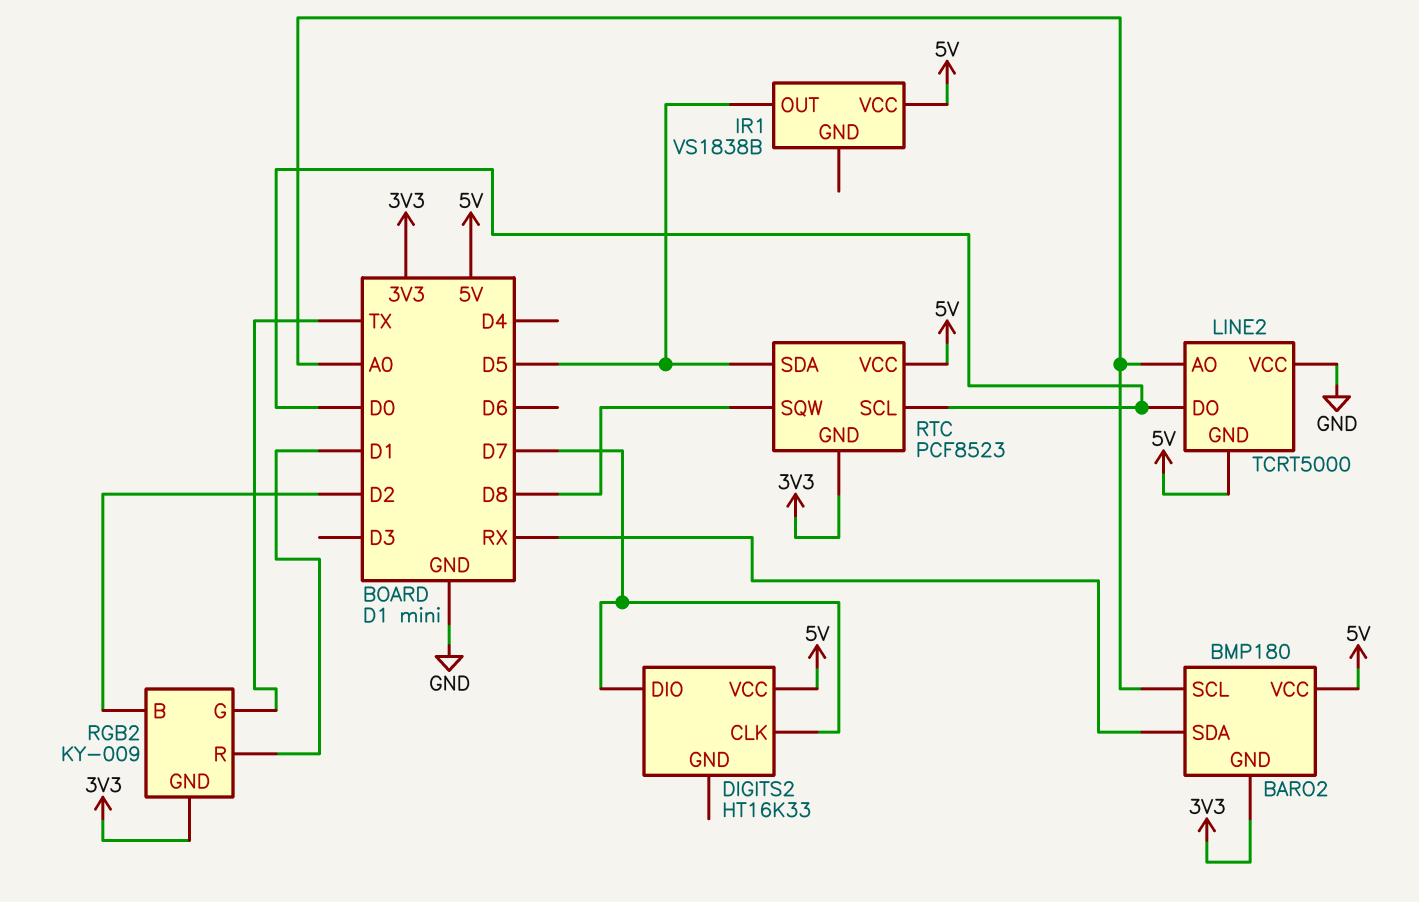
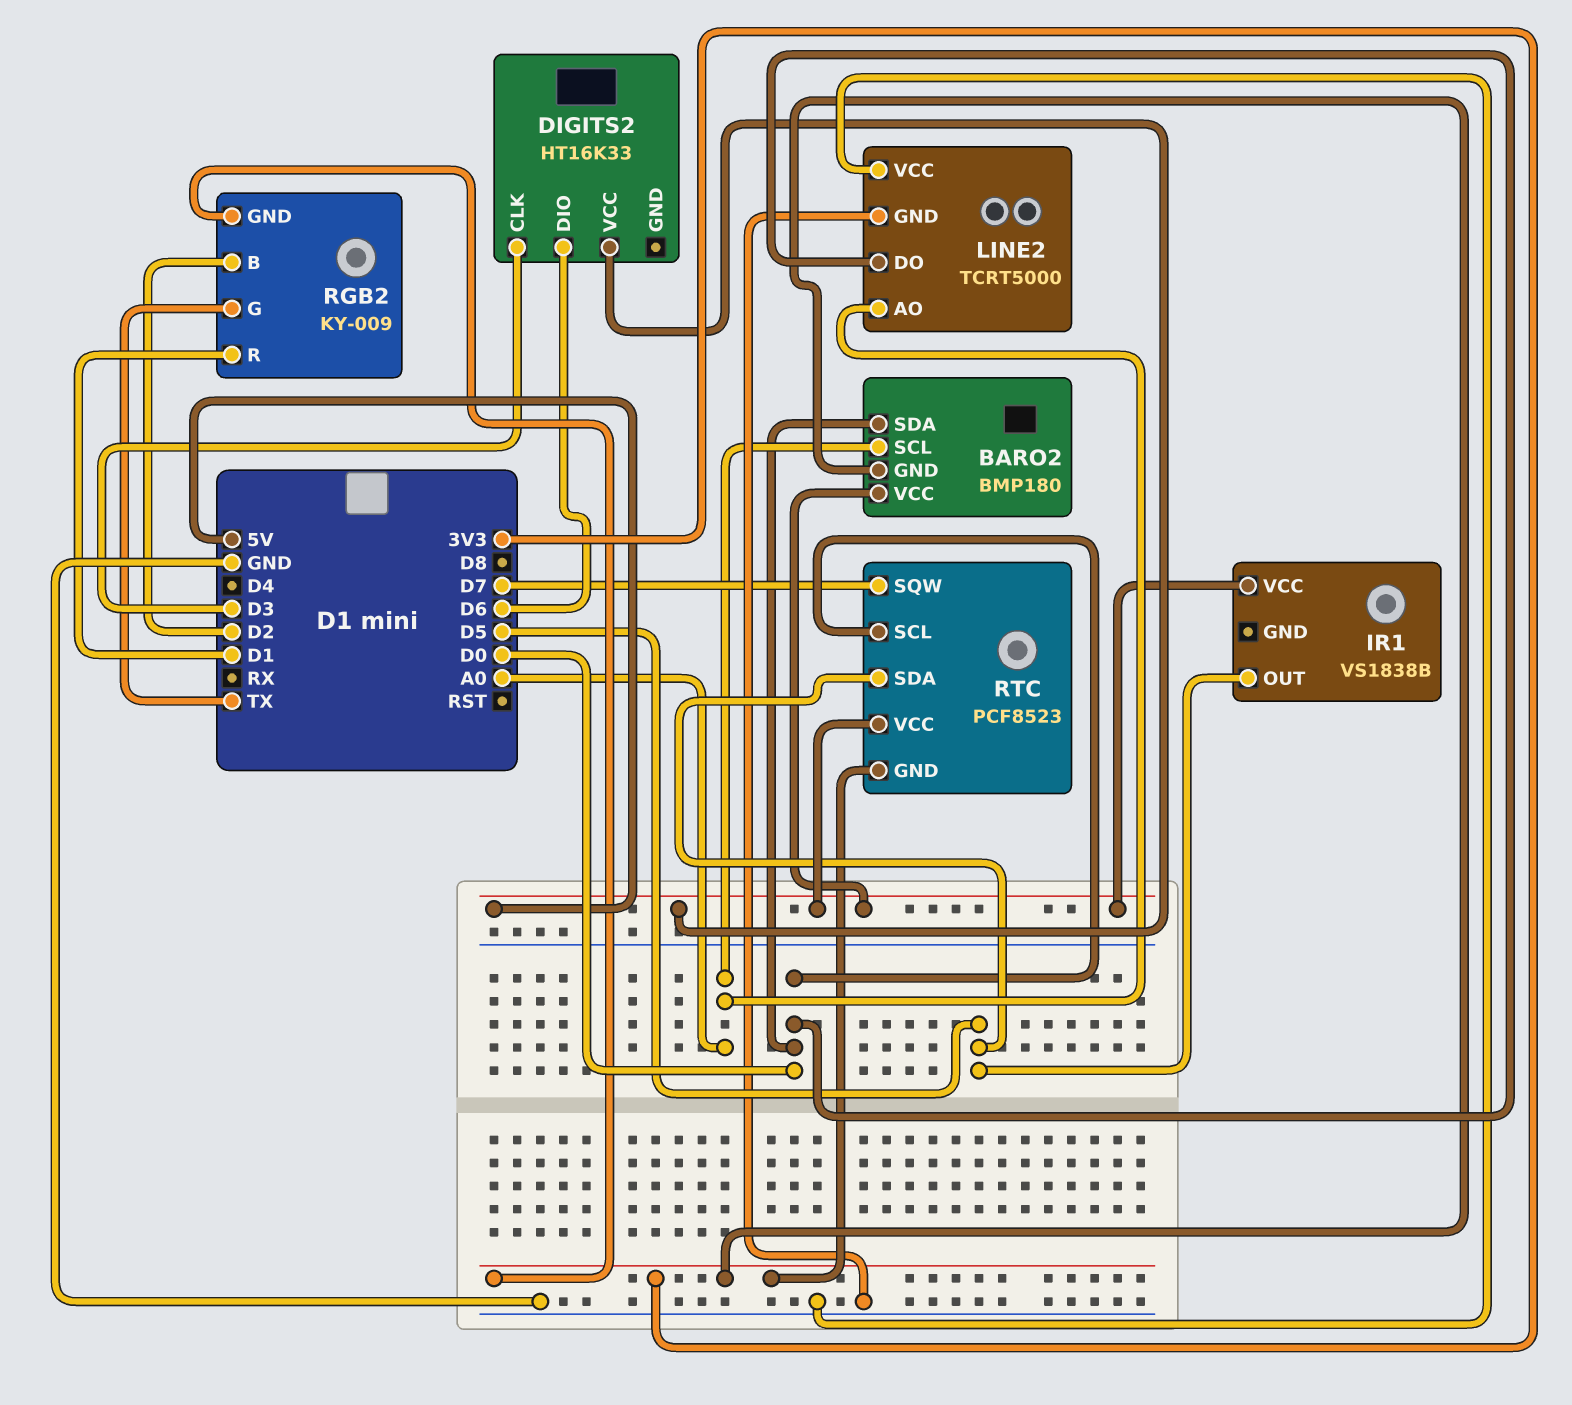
BARO2 pin SDA: RX -> D0
DIGITS2 pin CLK: D7 -> D3
DIGITS2 pin DIO: D7 -> D6
LINE2 pin GND: 5V -> GND
RTC pin SQW: D8 -> D7

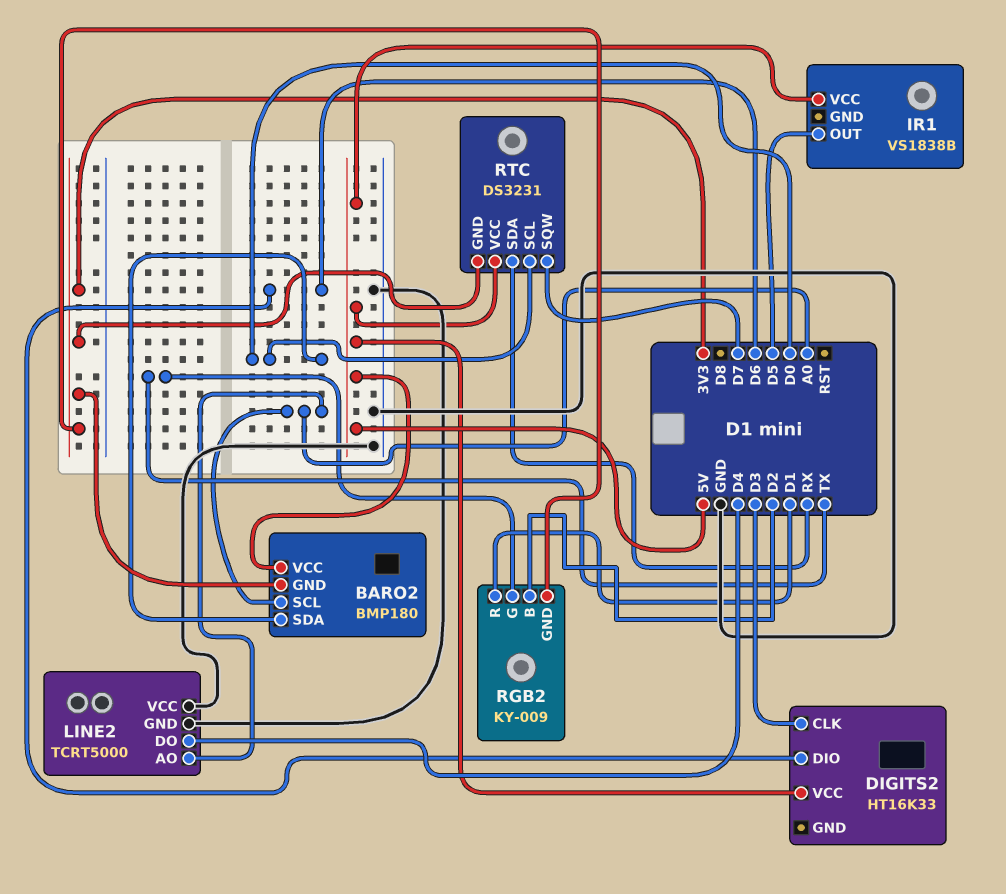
LINE2 pin DO: D0 -> D4
RTC: PCF8523 -> DS3231
RTC pin SDA: D5 -> RX

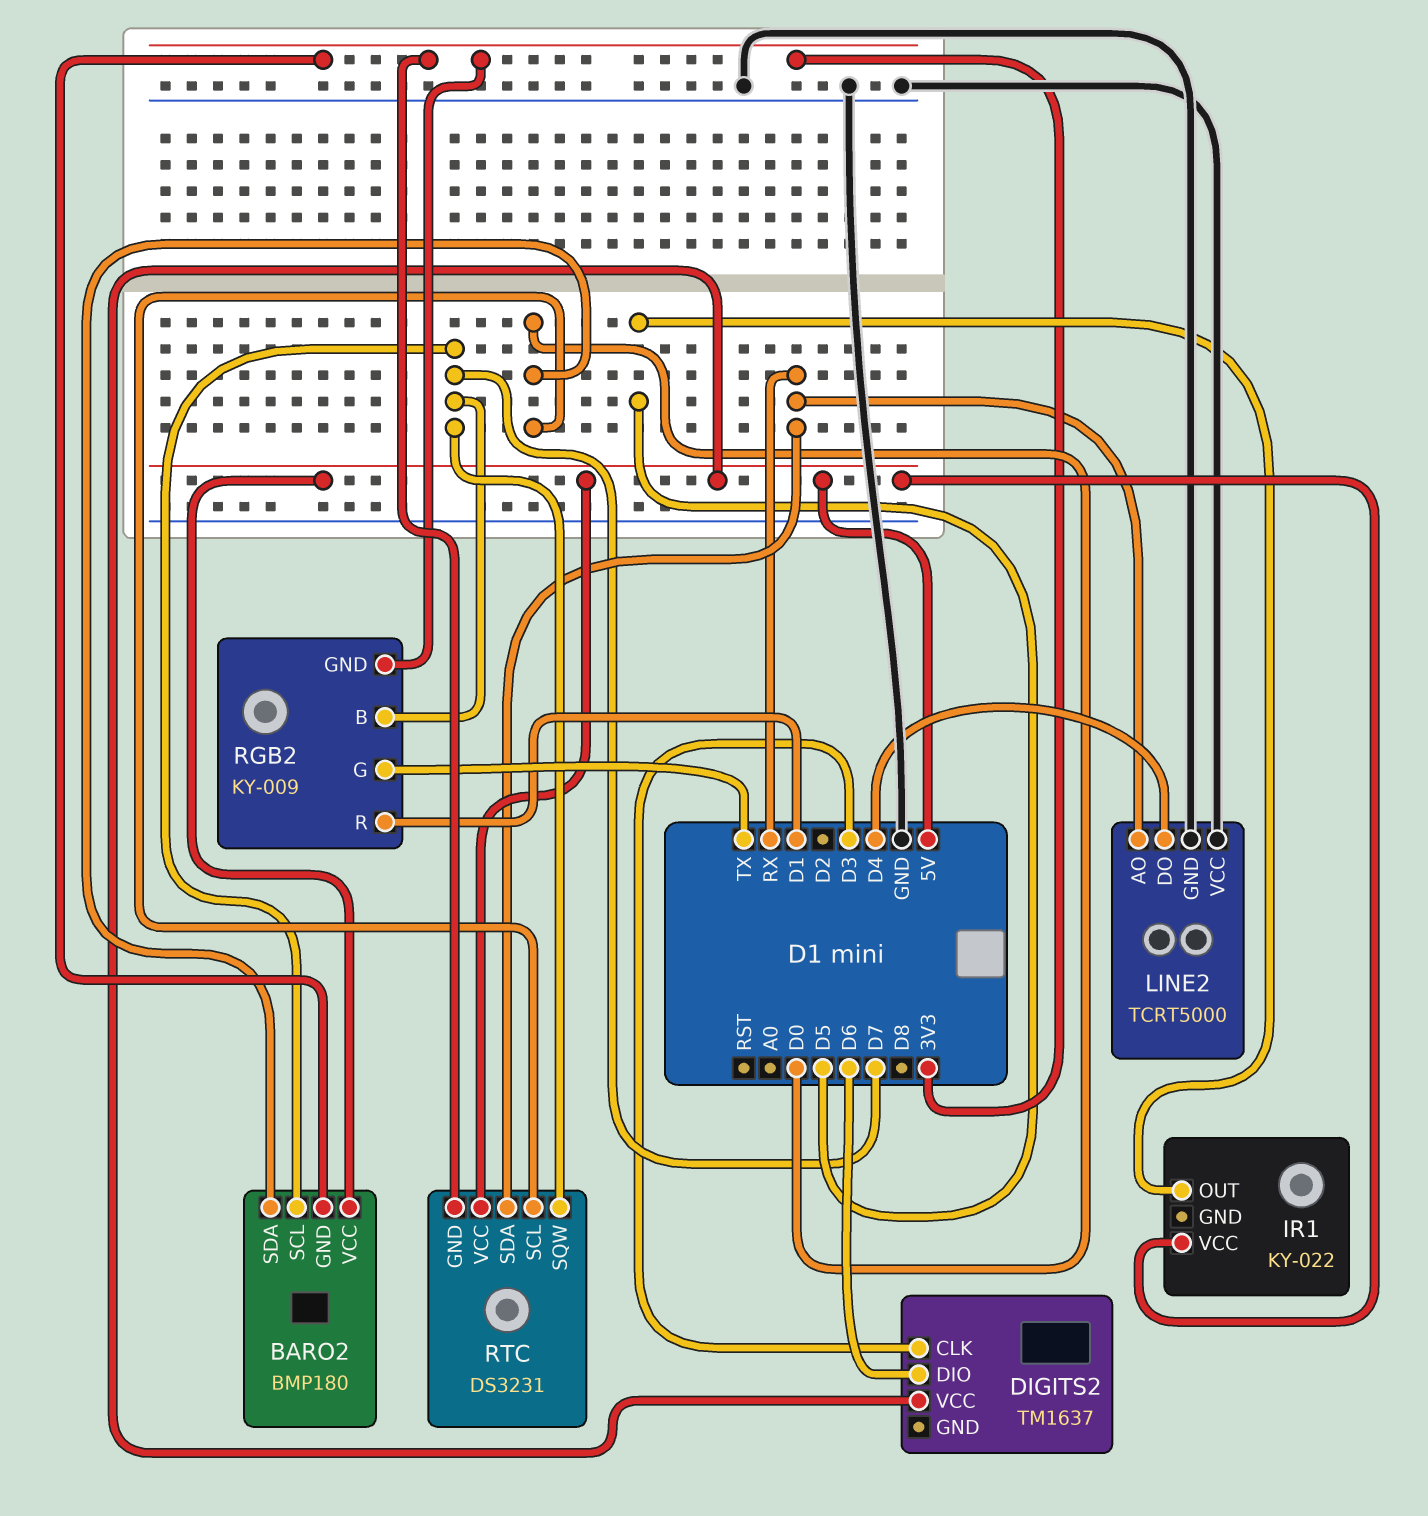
BARO2 pin SCL: A0 -> D7
DIGITS2: HT16K33 -> TM1637
IR1: VS1838B -> KY-022
LINE2 pin AO: A0 -> RX
RGB2 pin B: D2 -> D7

